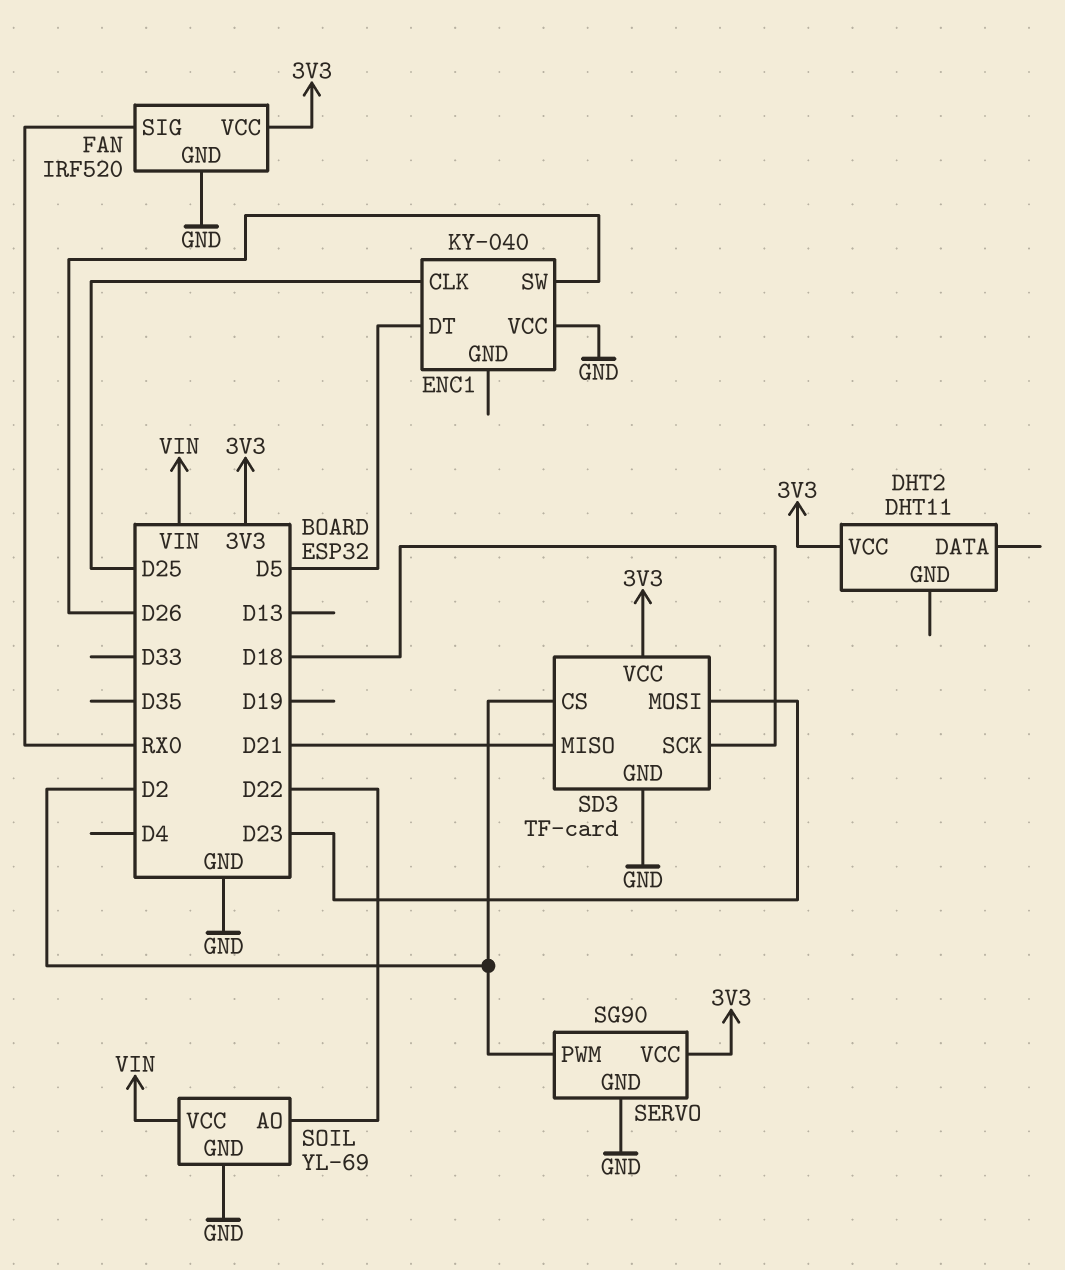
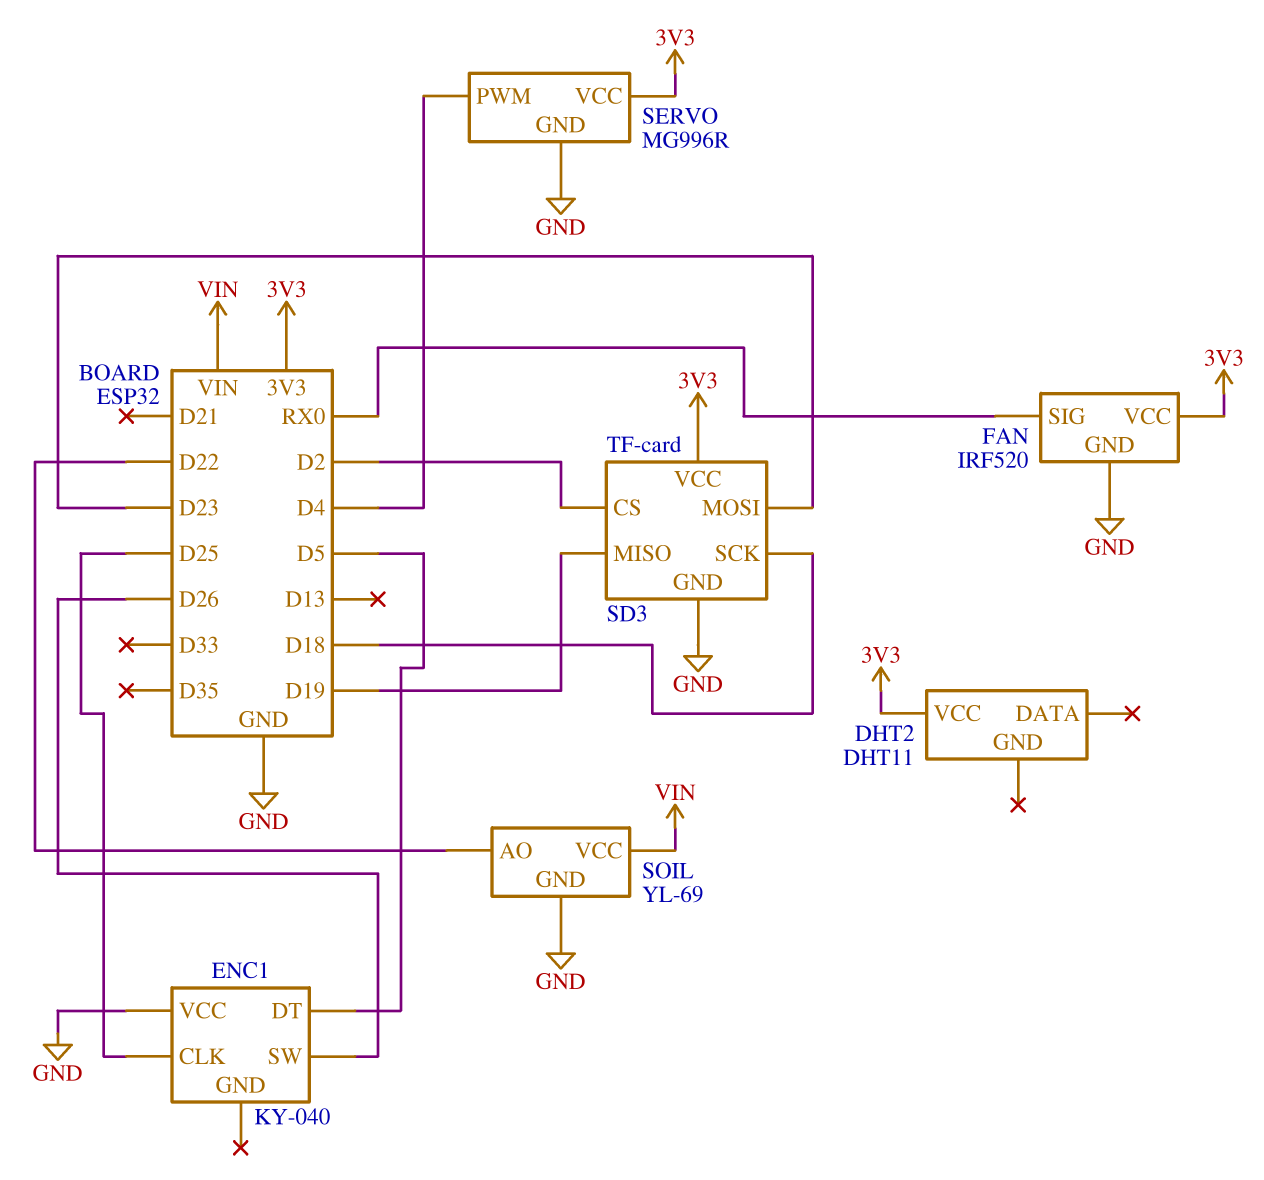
SD3 pin MISO: D21 -> D19
SERVO: SG90 -> MG996R
SERVO pin PWM: D2 -> D4

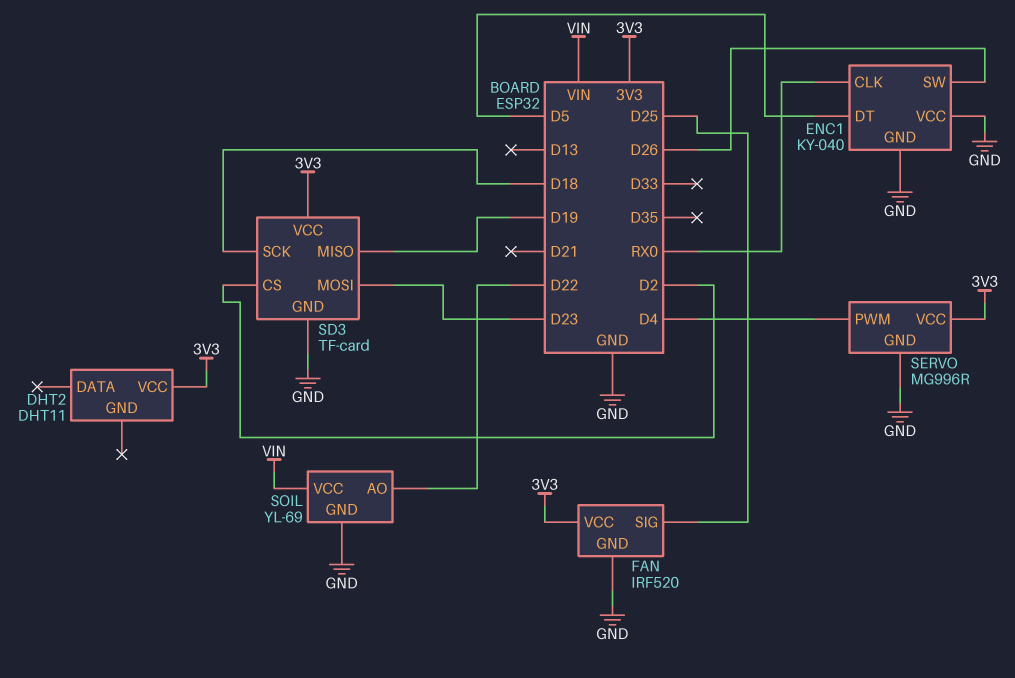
ENC1 pin CLK: D25 -> RX0
ENC1 pin GND: none -> GND
FAN pin SIG: RX0 -> D25

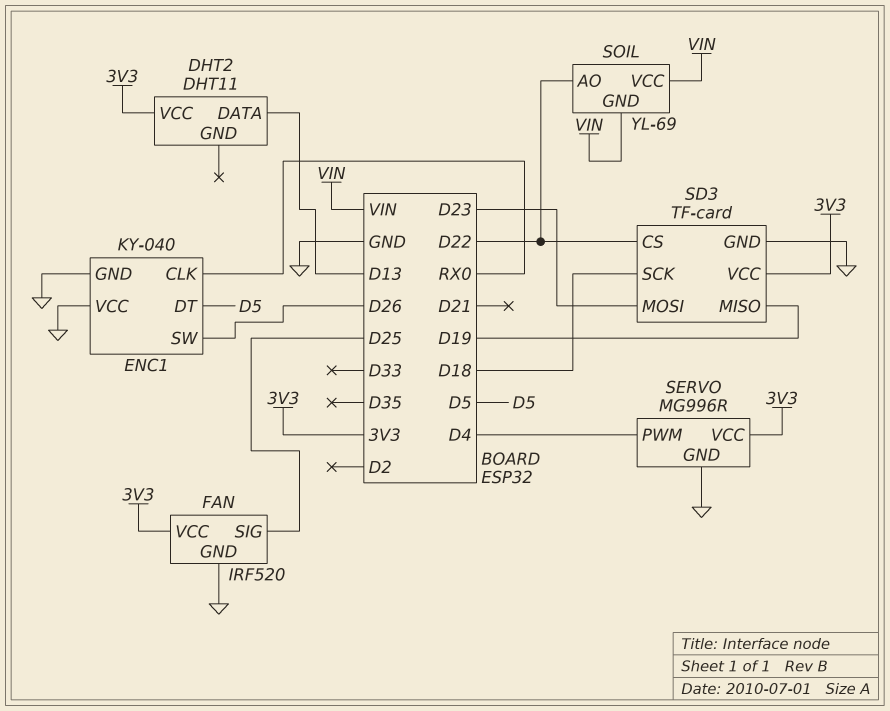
DHT2 pin DATA: none -> D13
SD3 pin CS: D2 -> D22
SOIL pin GND: GND -> VIN

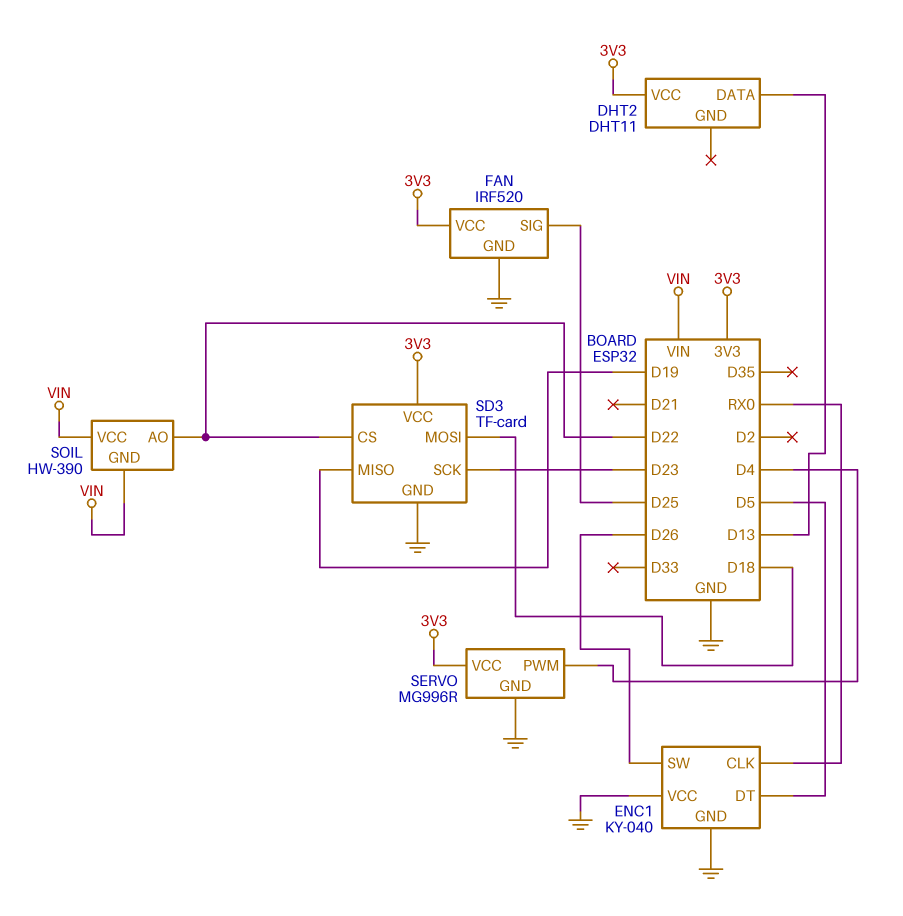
SD3 pin MOSI: D23 -> D18
SD3 pin SCK: D18 -> D23
SOIL: YL-69 -> HW-390

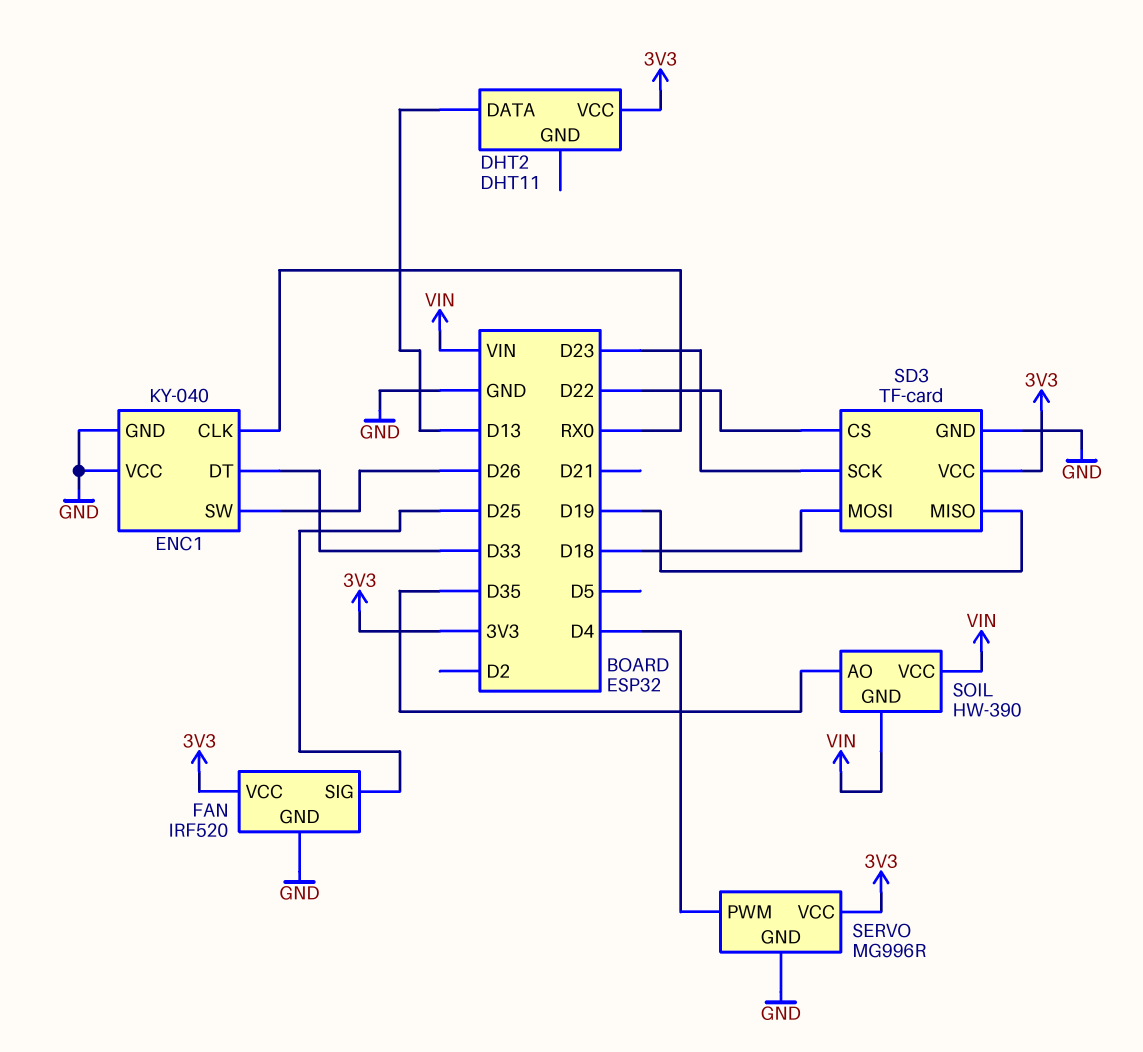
ENC1 pin DT: D5 -> D33
SOIL pin AO: D22 -> D35

